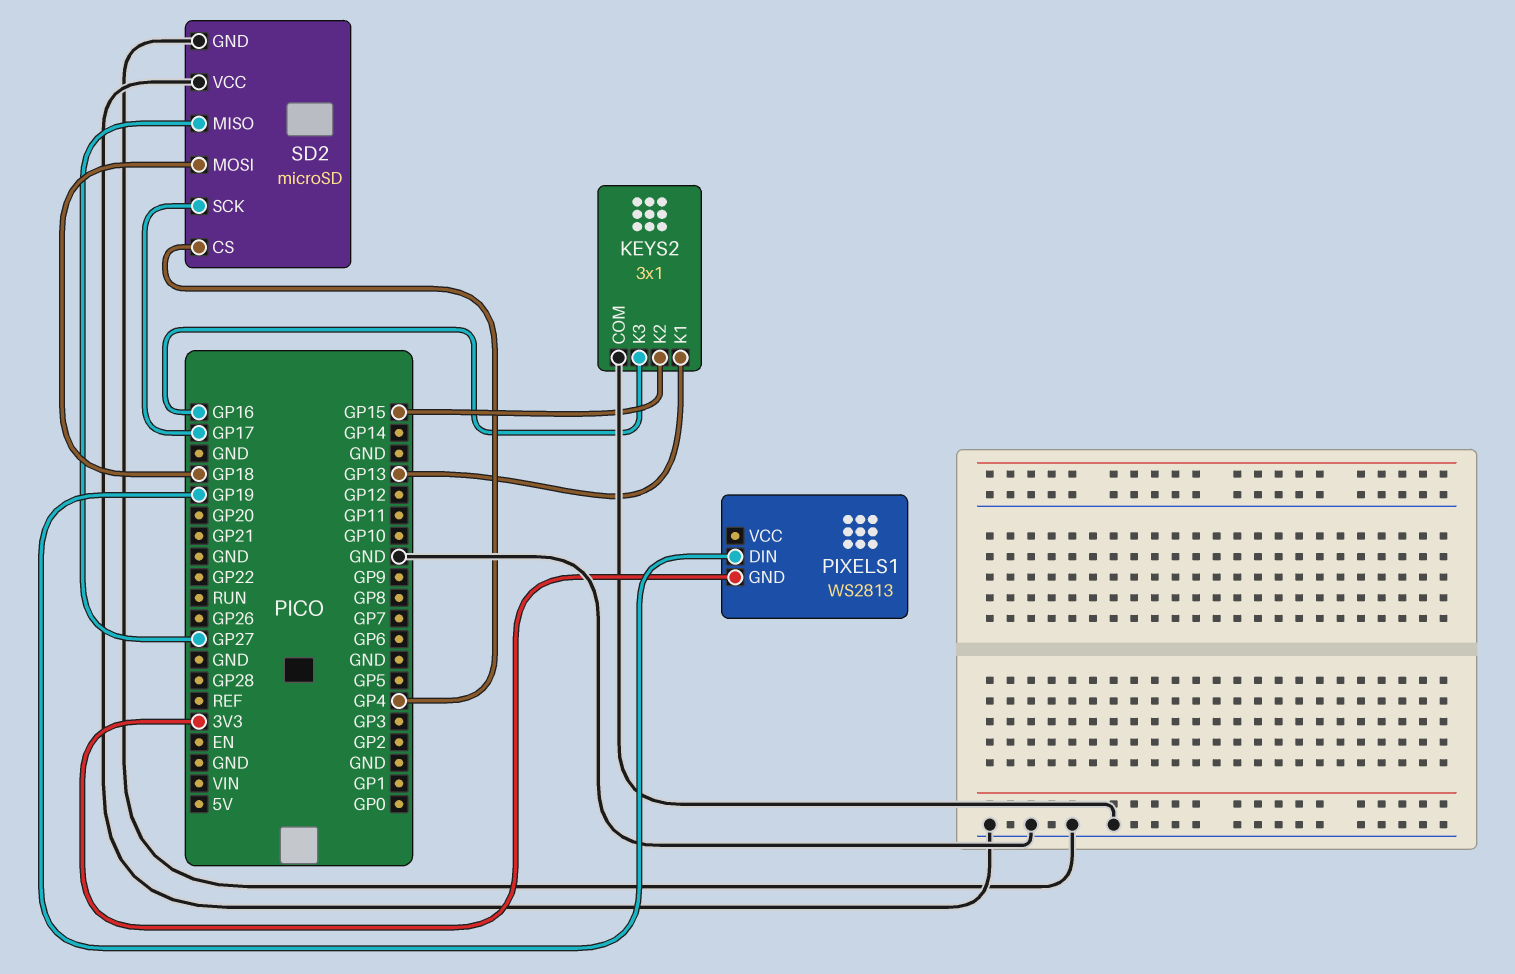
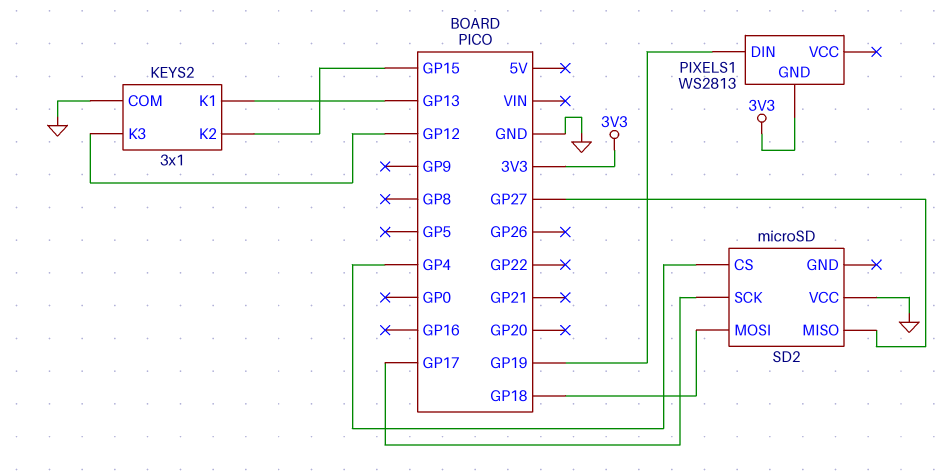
KEYS2 pin K3: GP16 -> GP12
SD2 pin GND: GND -> none

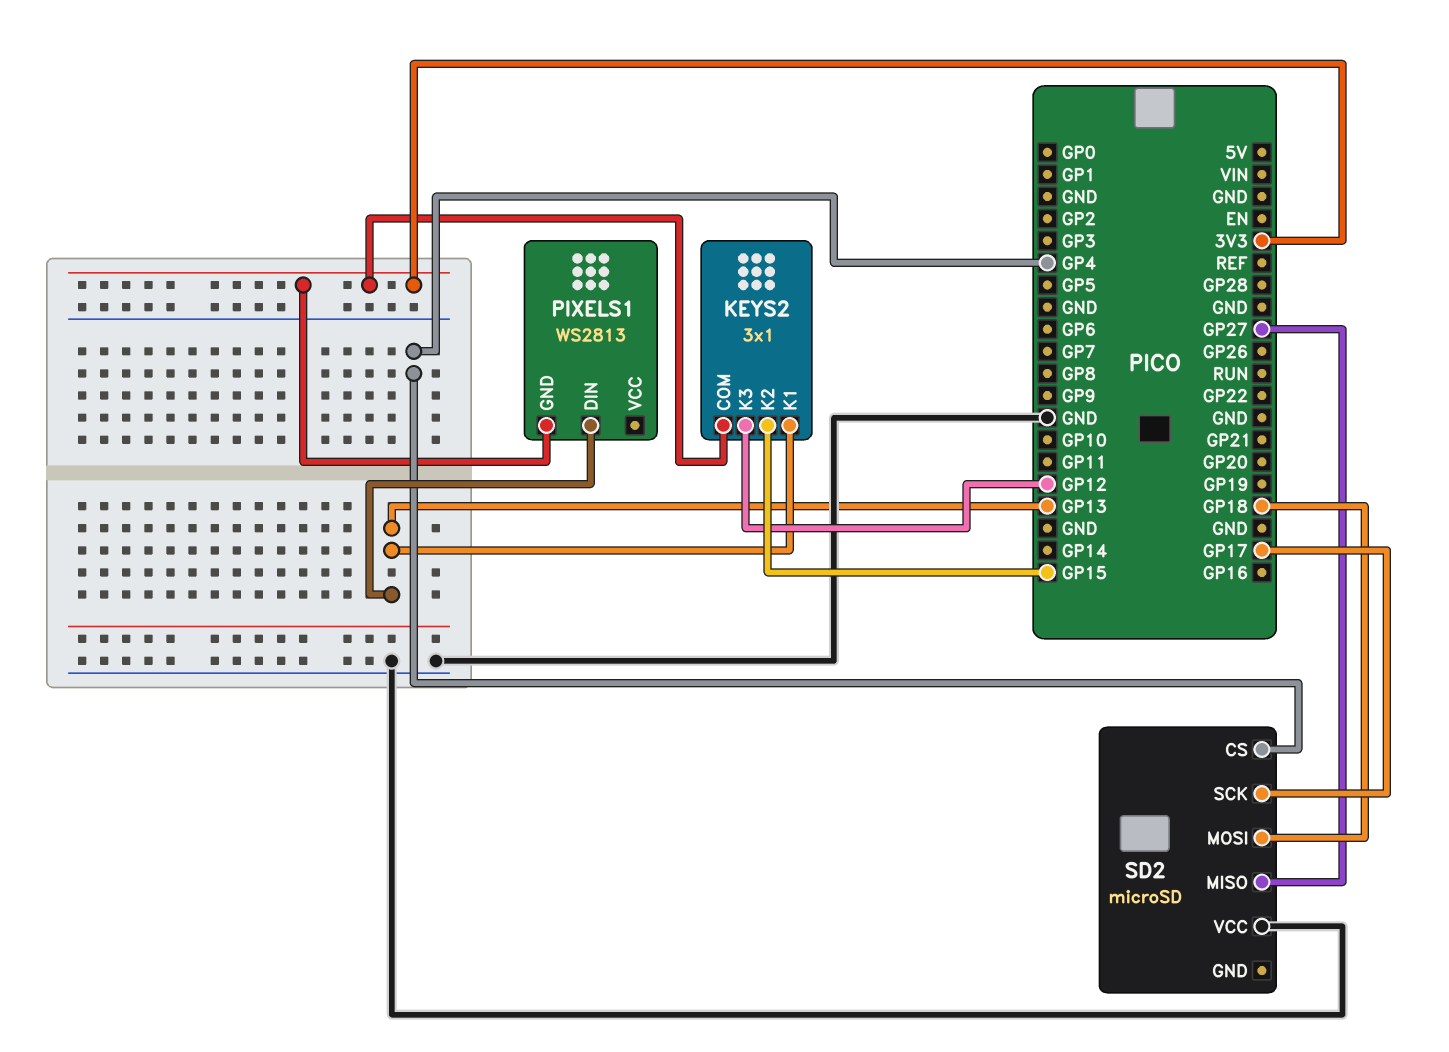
KEYS2 pin COM: GND -> 3V3
PIXELS1 pin DIN: GP19 -> GP13

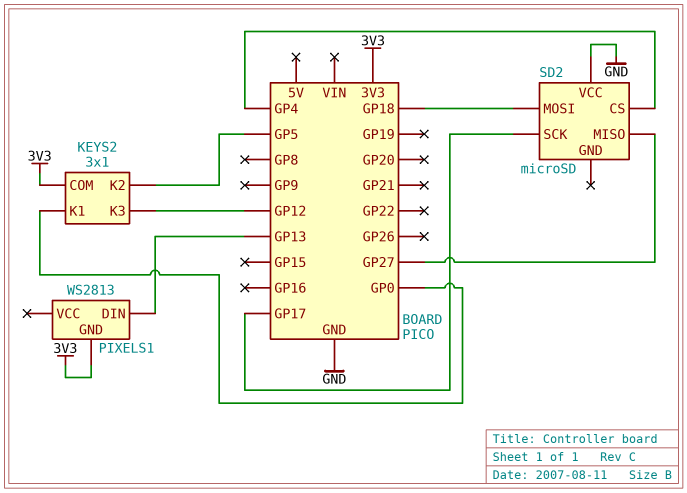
KEYS2 pin K1: GP13 -> GP0
KEYS2 pin K2: GP15 -> GP5

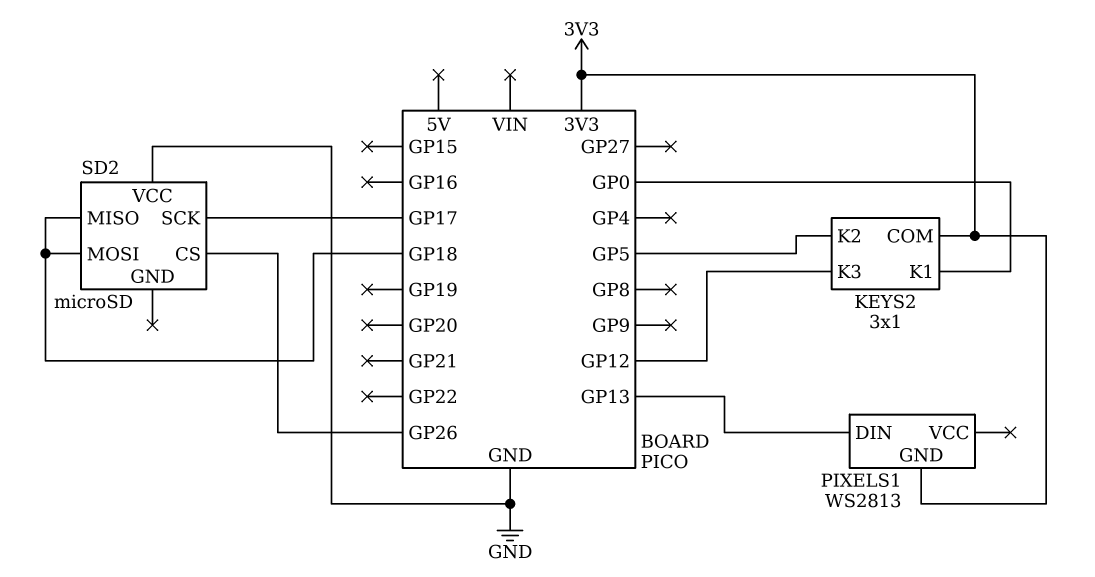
SD2 pin CS: GP4 -> GP26
SD2 pin MISO: GP27 -> GP18

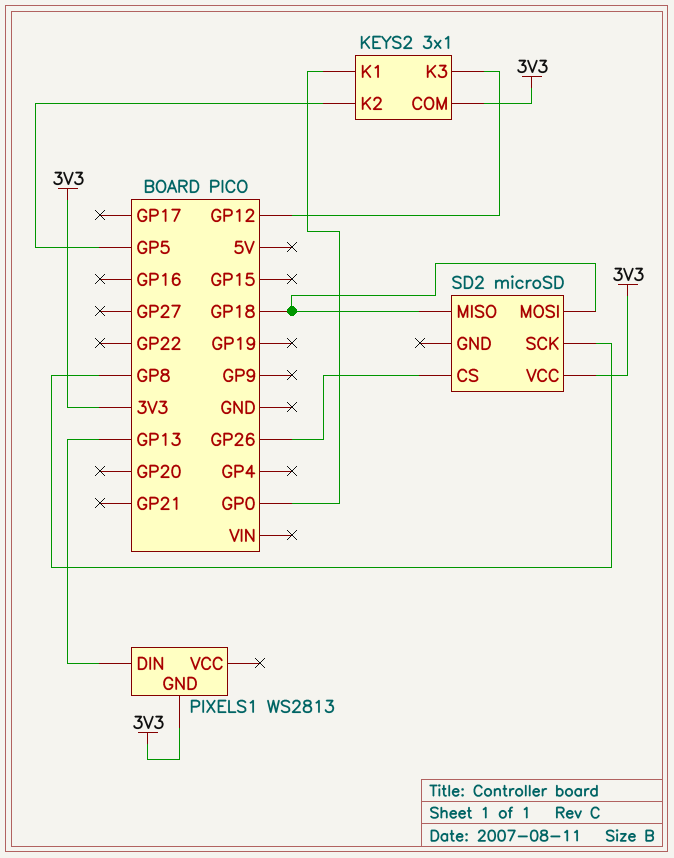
SD2 pin SCK: GP17 -> GP8
SD2 pin VCC: GND -> 3V3

